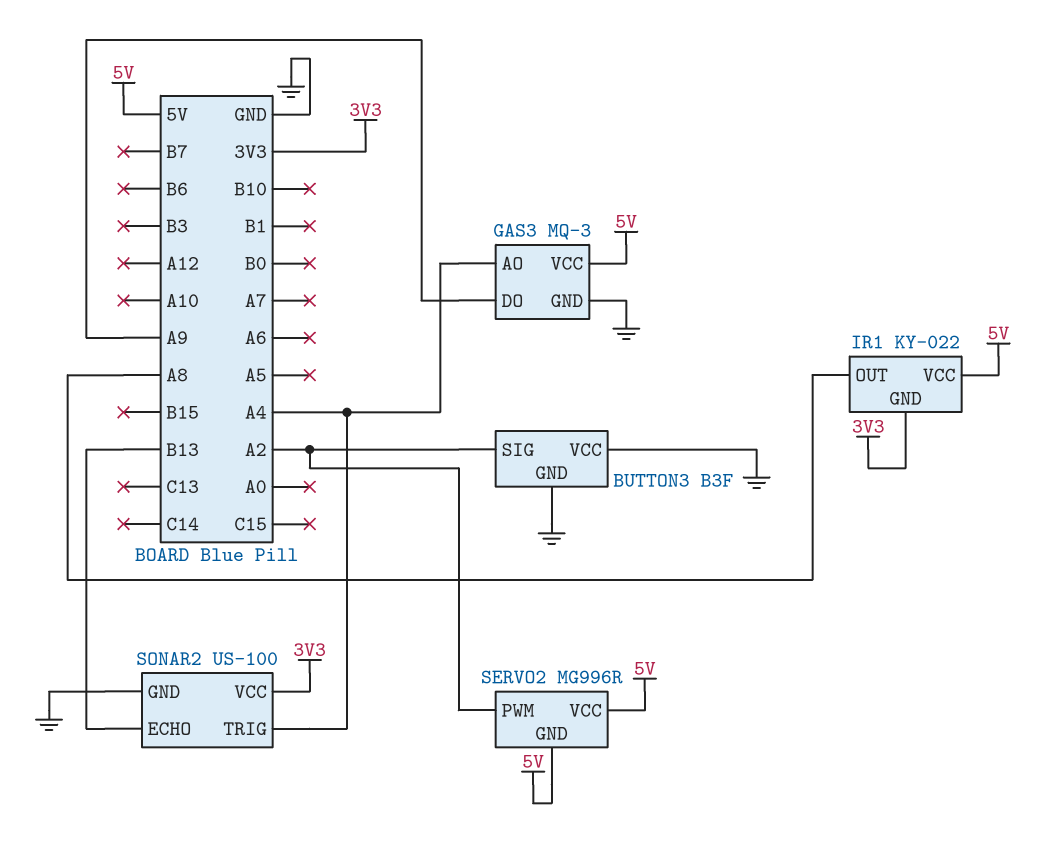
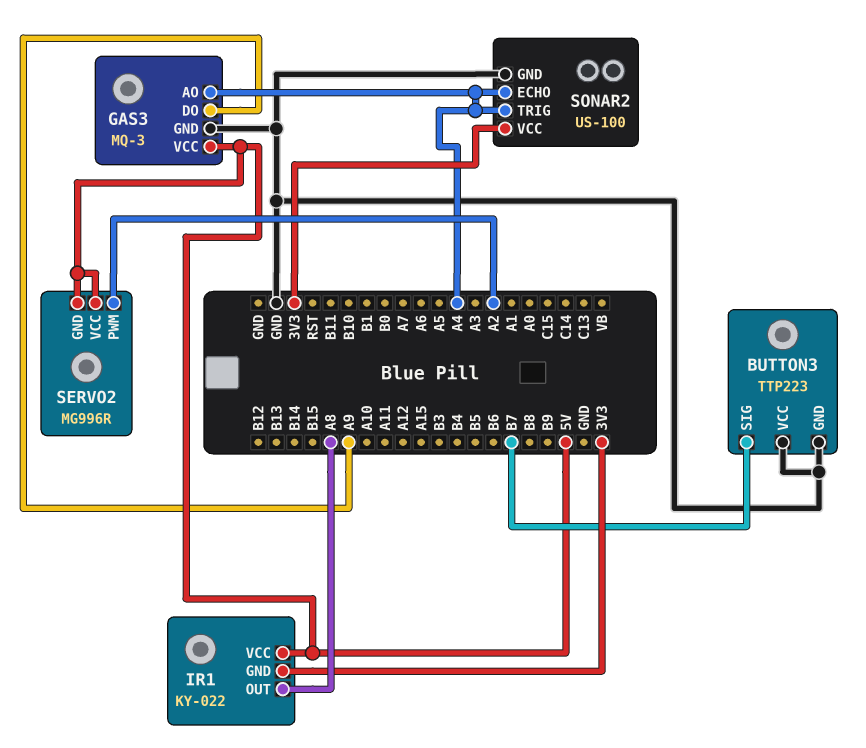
BUTTON3: B3F -> TTP223
BUTTON3 pin SIG: A2 -> B7
SONAR2 pin ECHO: B13 -> A4

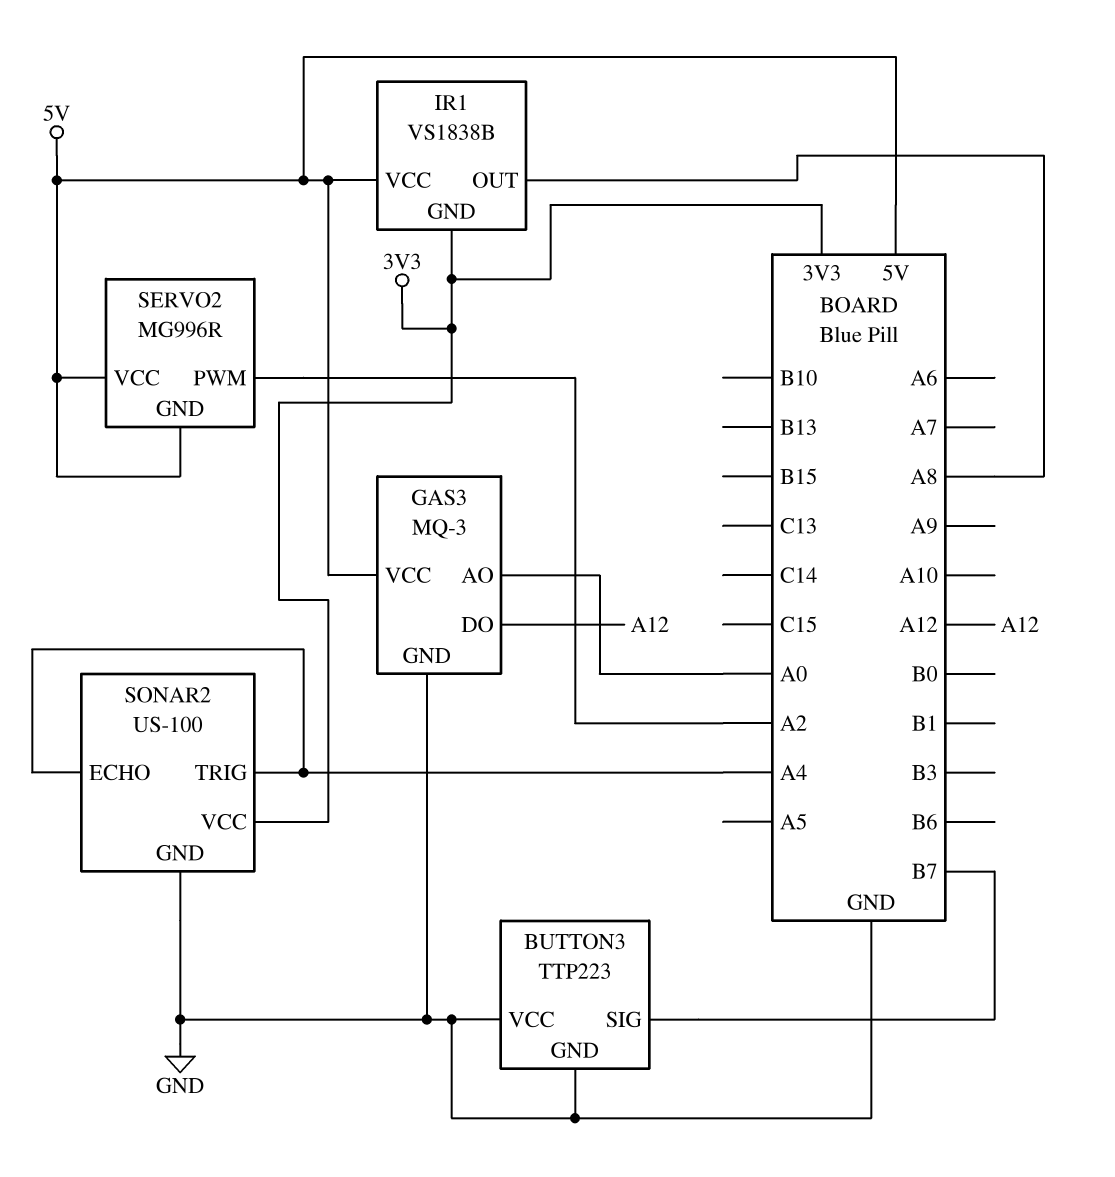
GAS3 pin AO: A4 -> A0
GAS3 pin DO: A9 -> A12
IR1: KY-022 -> VS1838B

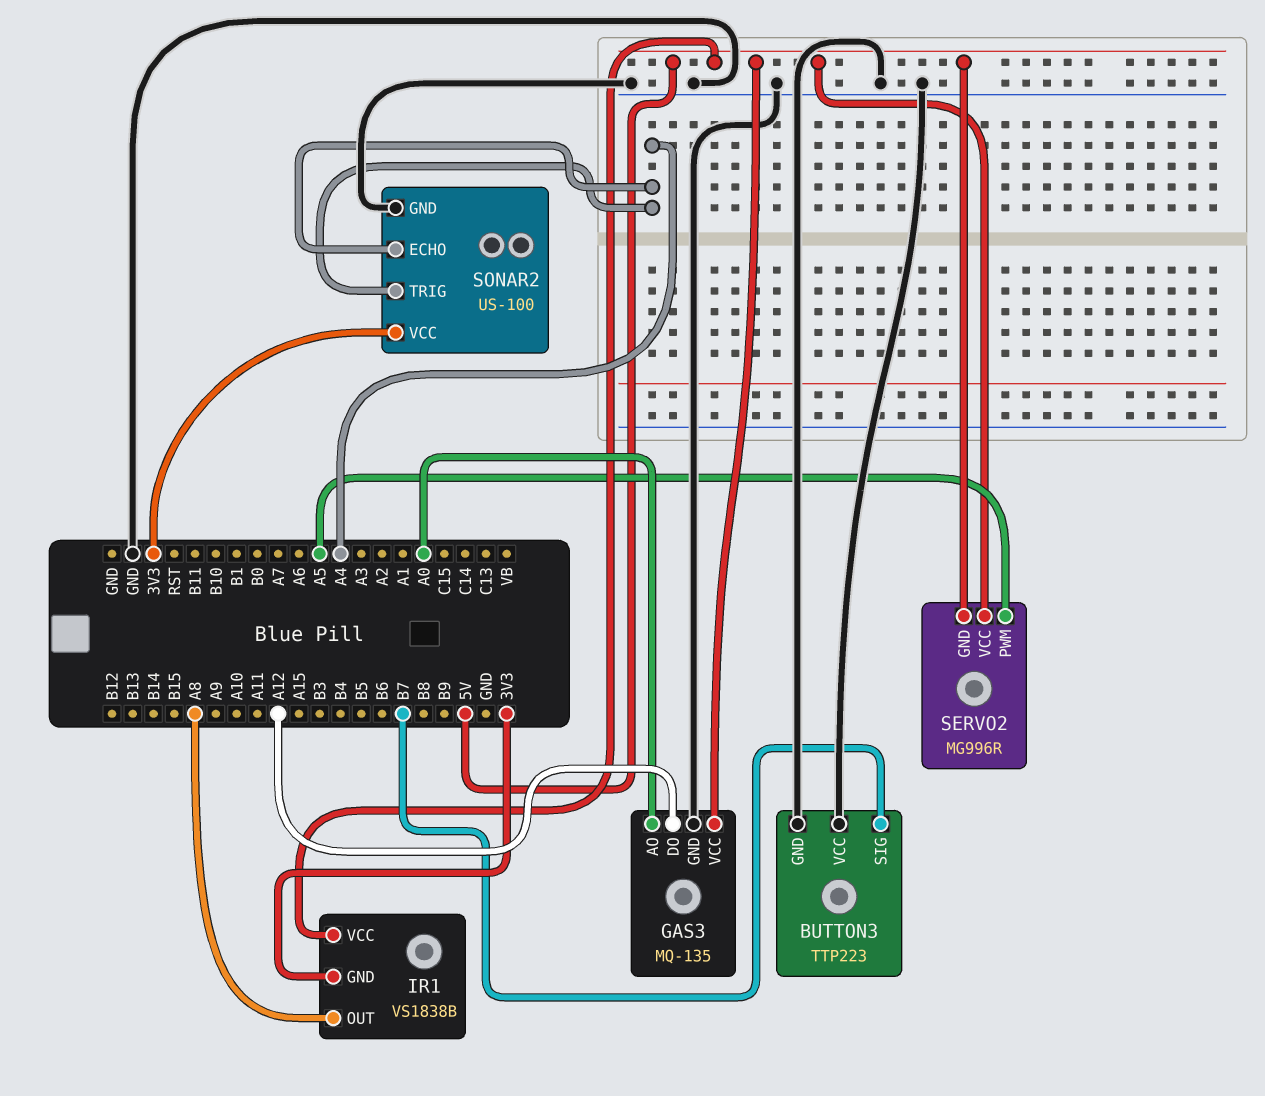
GAS3: MQ-3 -> MQ-135
SERVO2 pin PWM: A2 -> A5

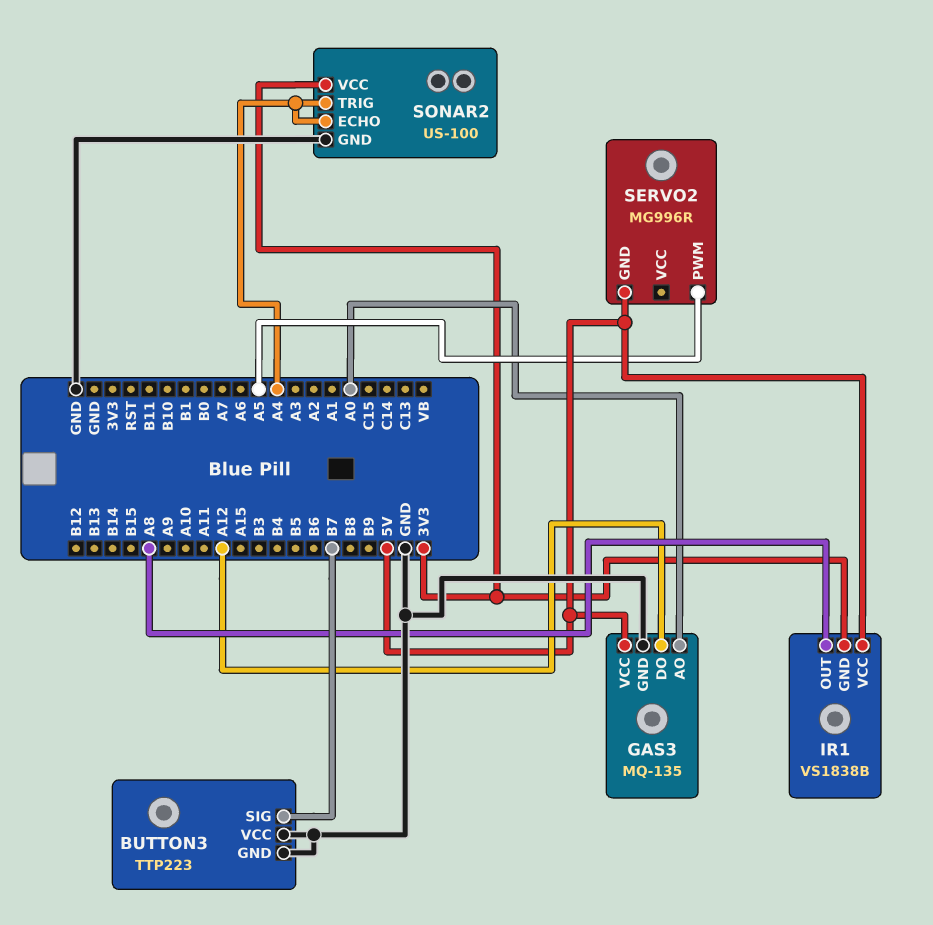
SERVO2 pin VCC: 5V -> none

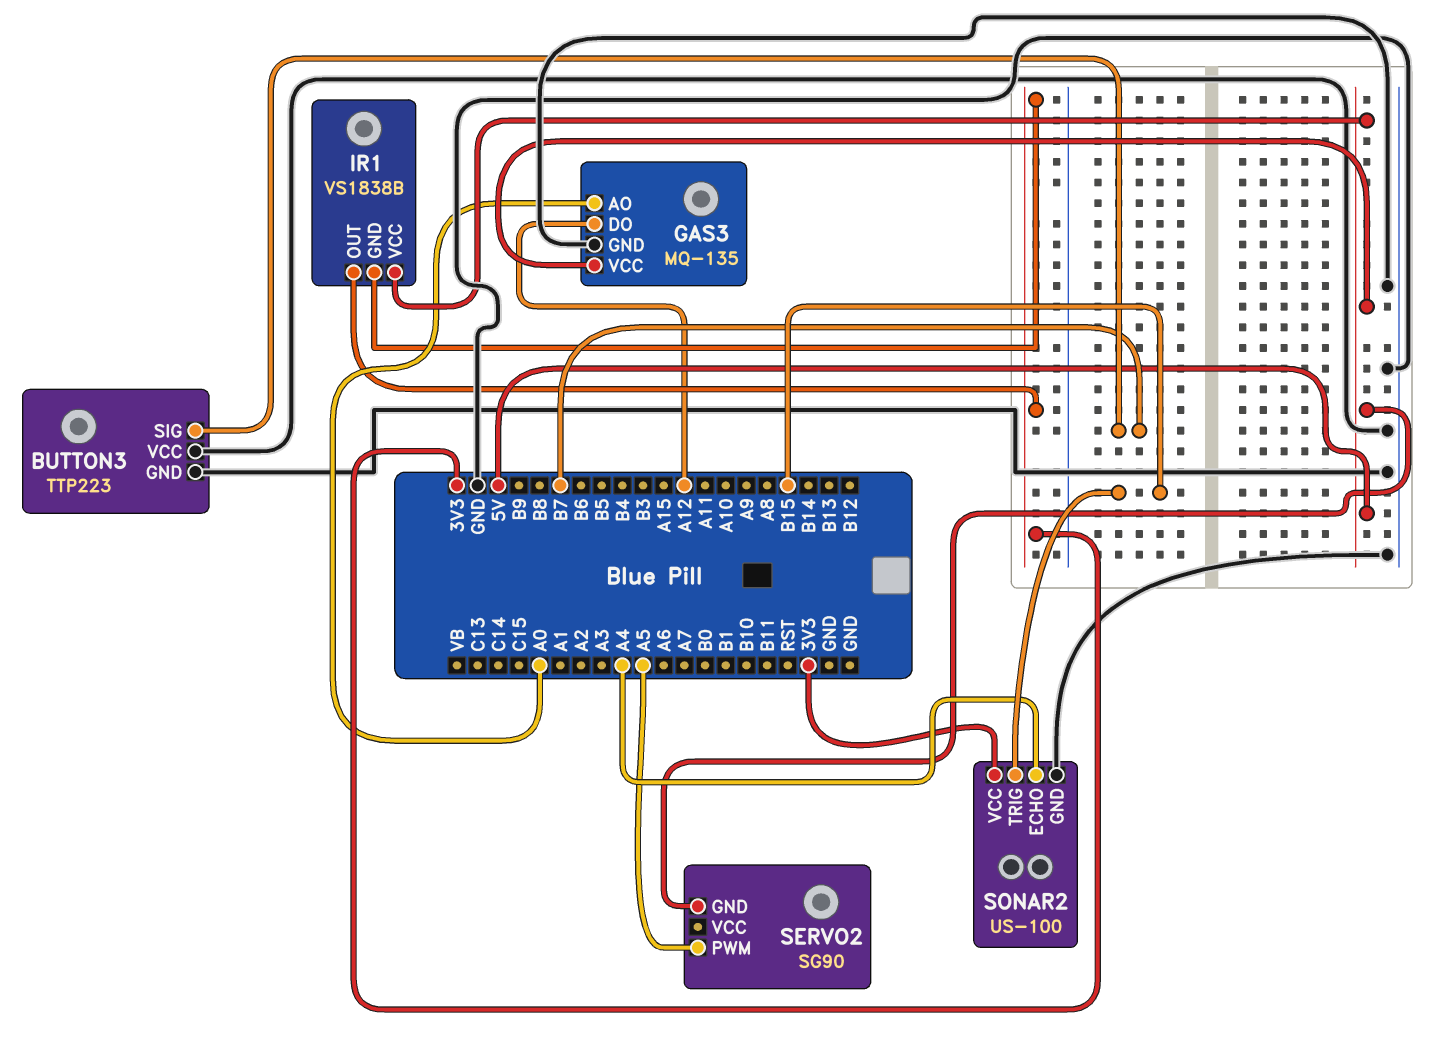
IR1 pin OUT: A8 -> 3V3
SERVO2: MG996R -> SG90
SONAR2 pin TRIG: A4 -> B15

